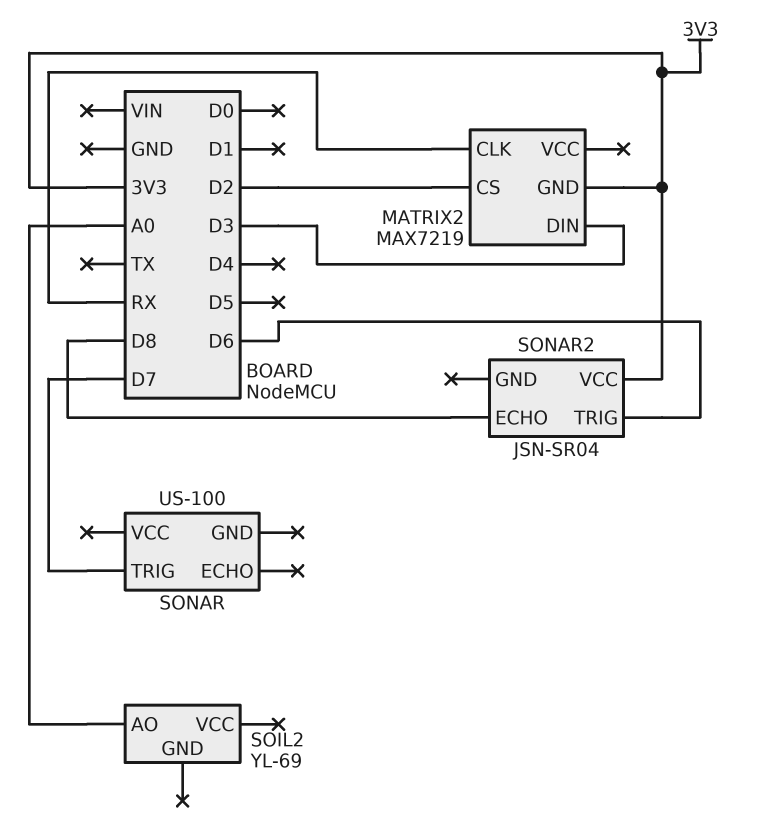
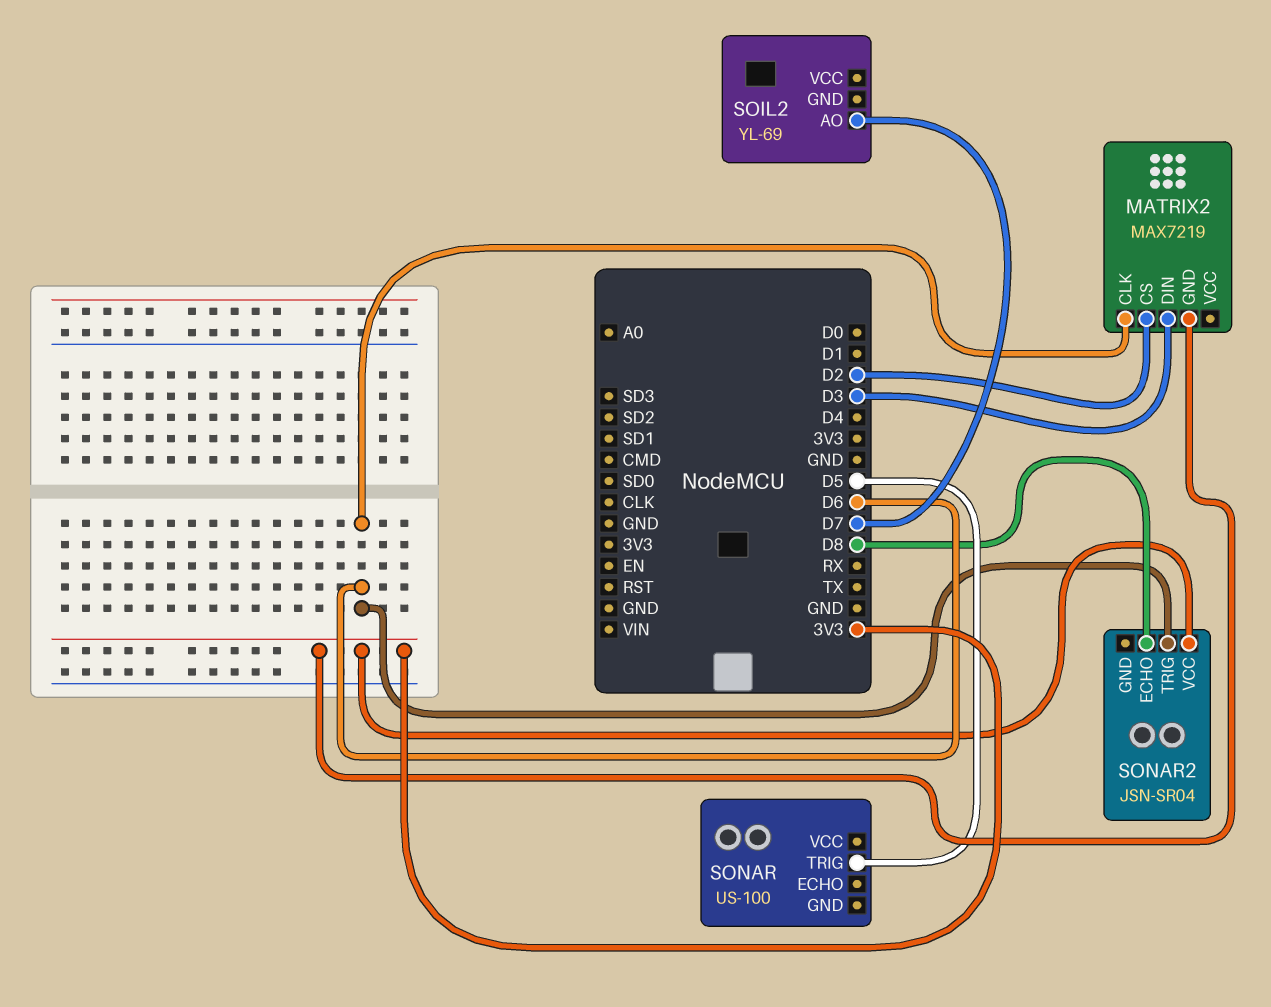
MATRIX2 pin CLK: RX -> D6
SOIL2 pin AO: A0 -> D7
SONAR pin TRIG: D7 -> D5

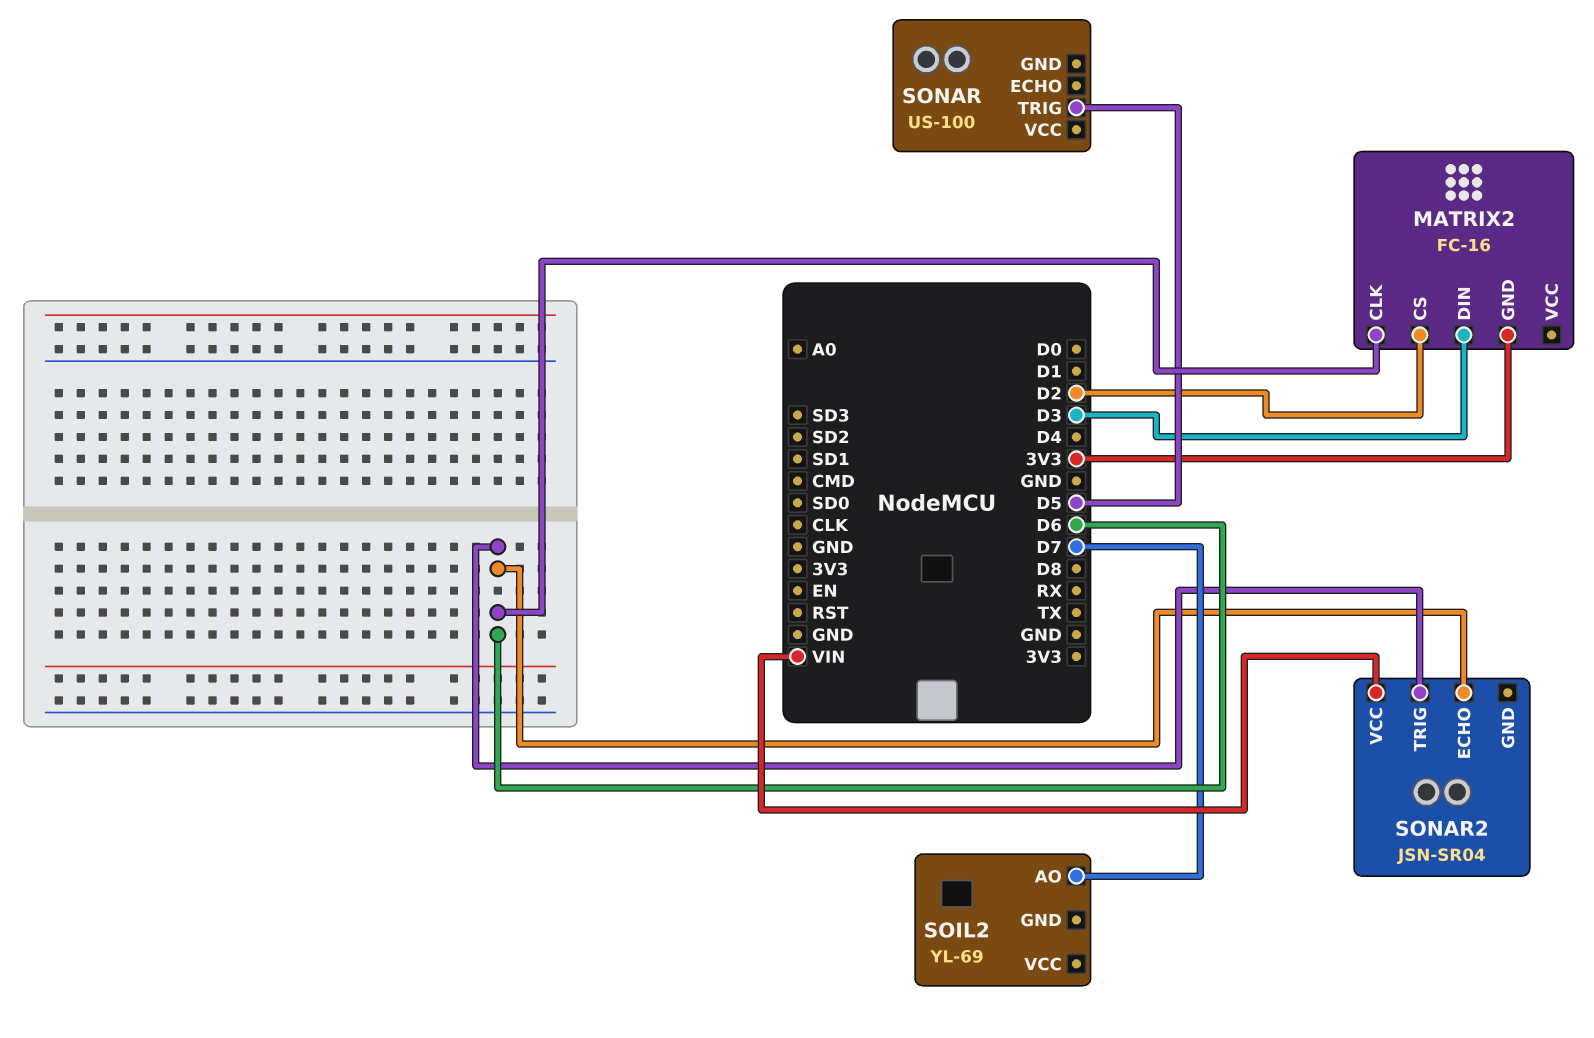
MATRIX2: MAX7219 -> FC-16
SONAR2 pin ECHO: D8 -> D6
SONAR2 pin VCC: 3V3 -> VIN

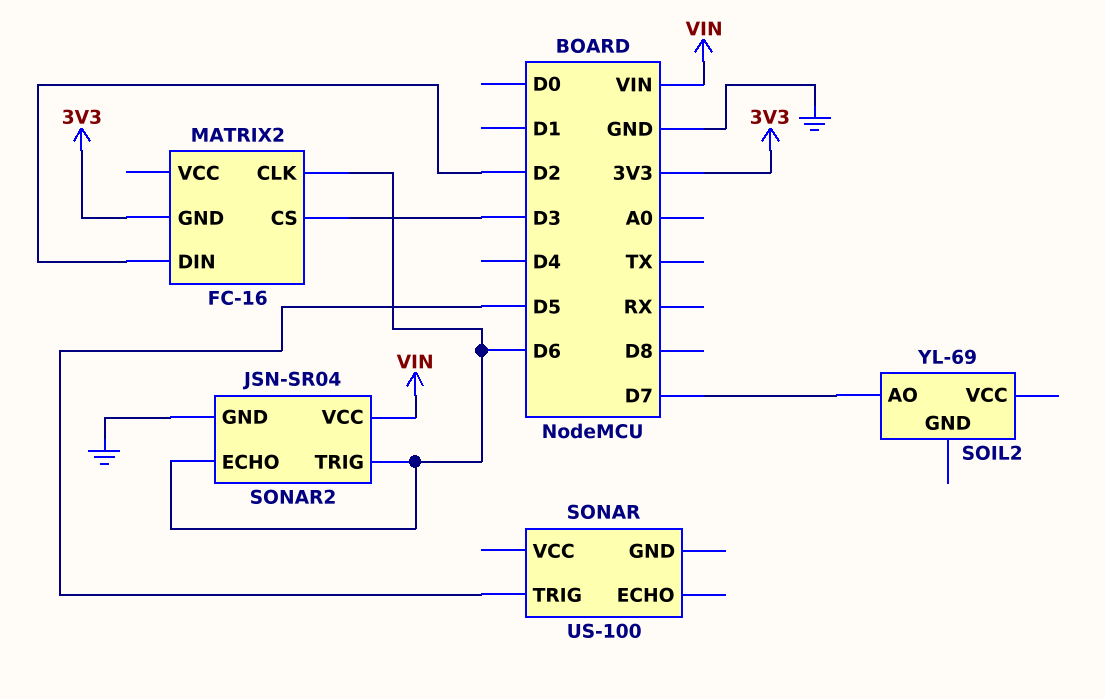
MATRIX2 pin CS: D2 -> D3
MATRIX2 pin DIN: D3 -> D2
SONAR2 pin GND: none -> GND

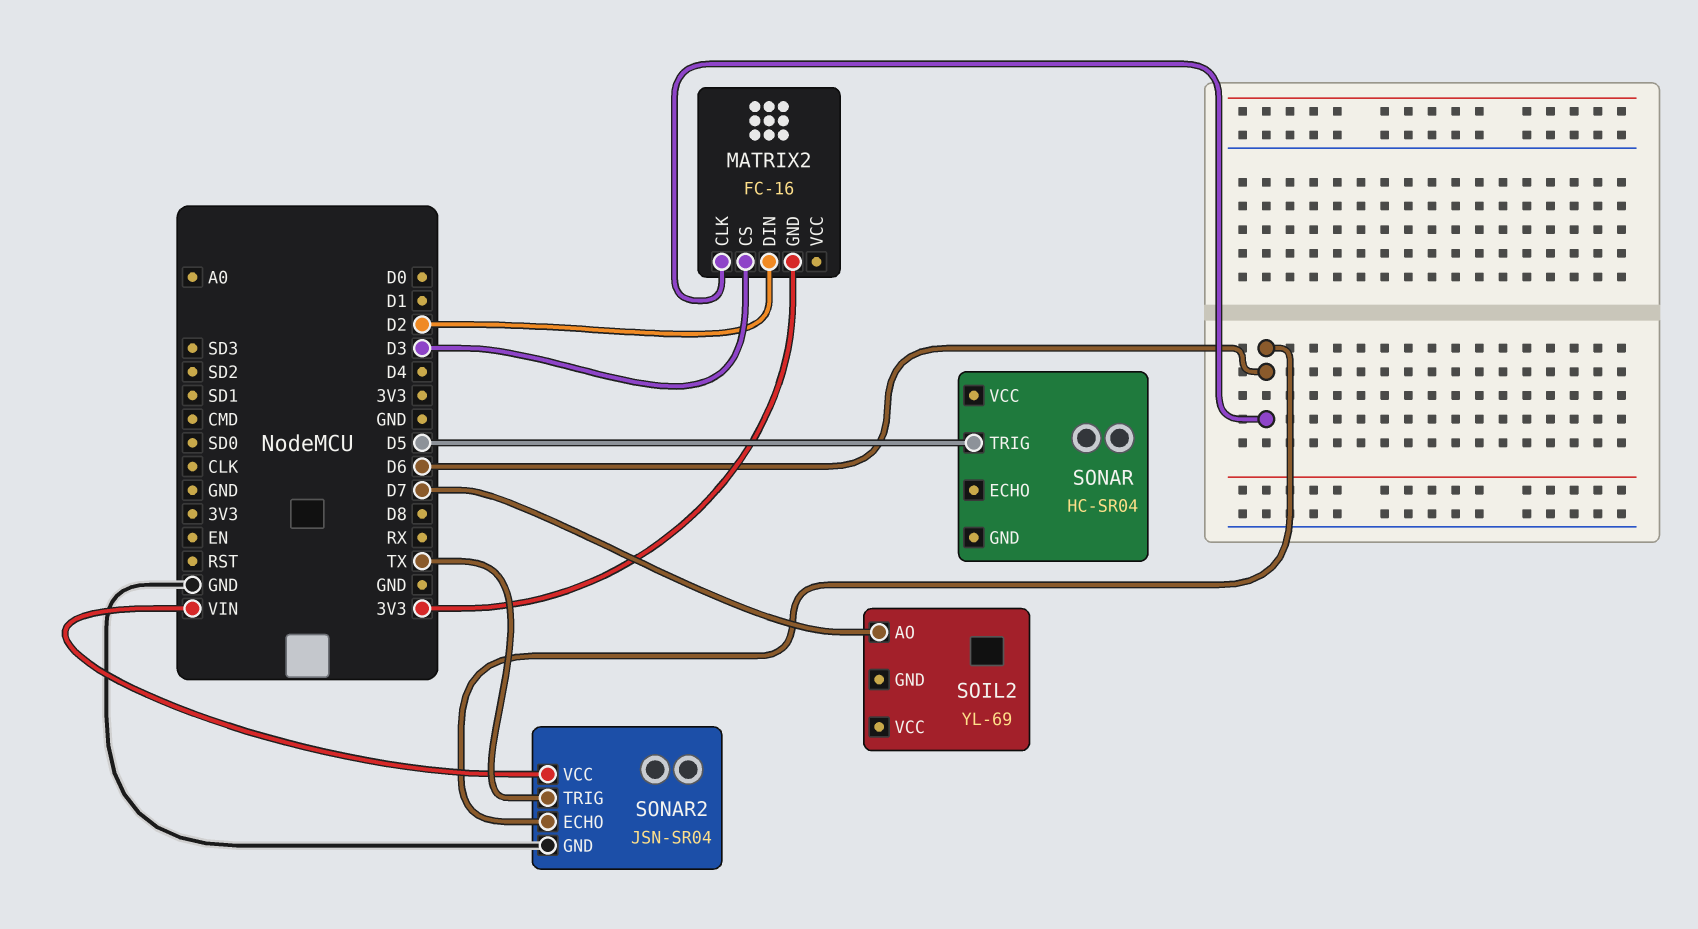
SONAR: US-100 -> HC-SR04
SONAR2 pin TRIG: D6 -> TX

